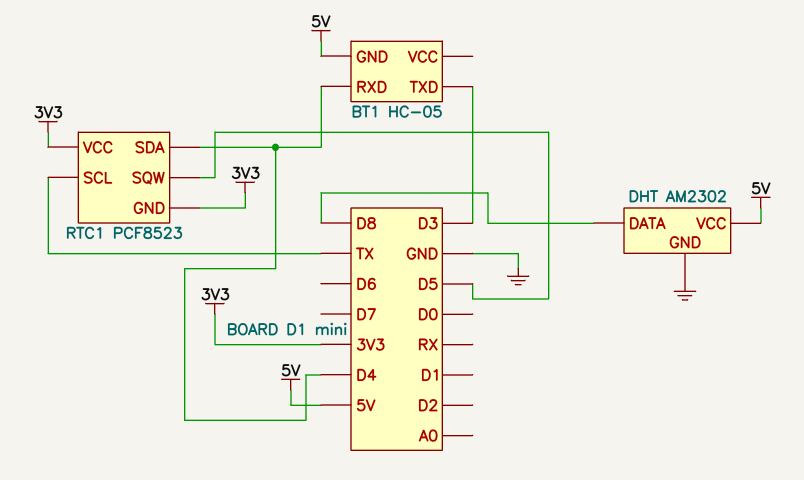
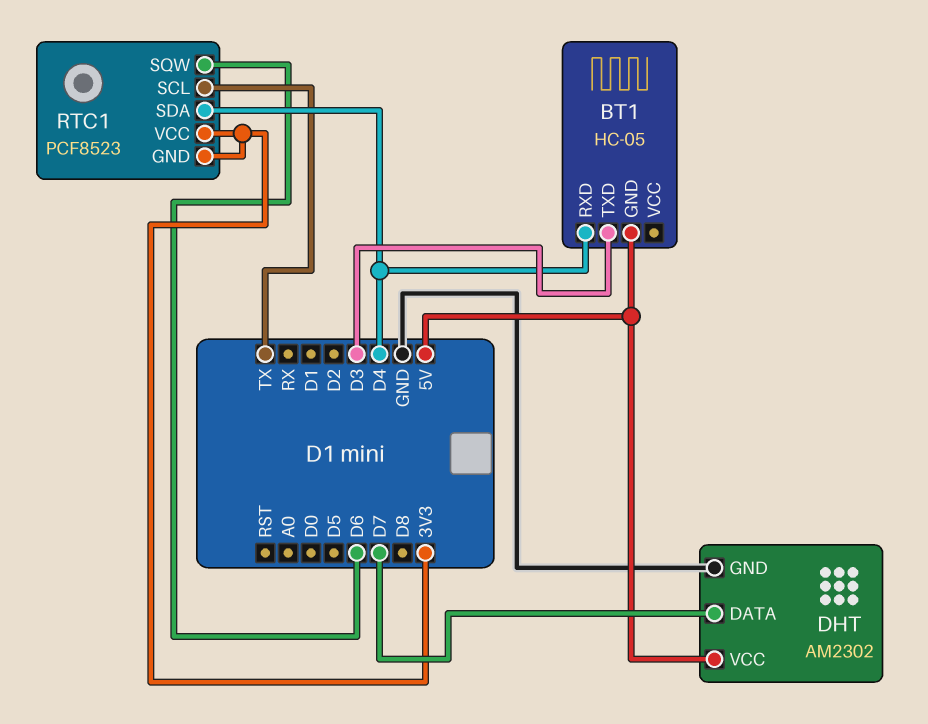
DHT pin DATA: D8 -> D7
RTC1 pin SQW: D5 -> D6

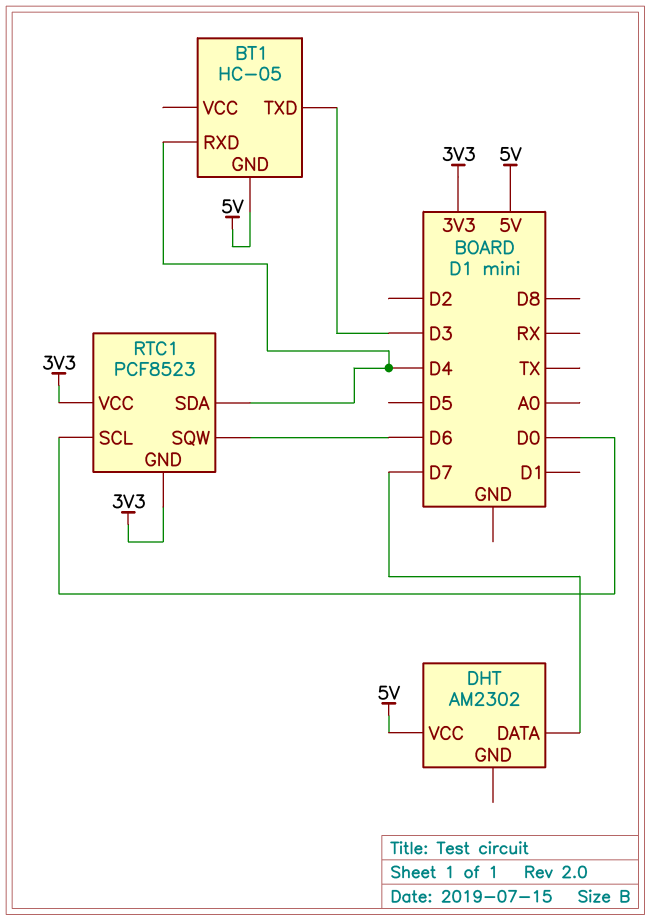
DHT pin GND: GND -> none
RTC1 pin SCL: TX -> D0

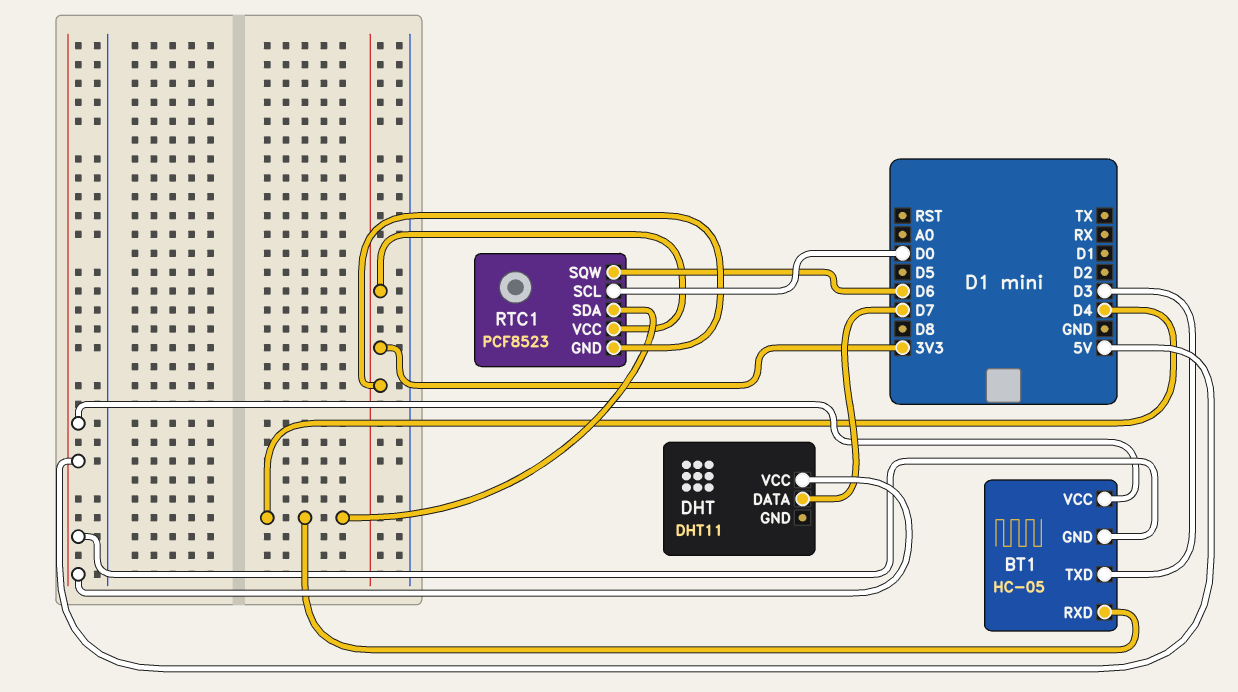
BT1 pin VCC: none -> 5V
DHT: AM2302 -> DHT11

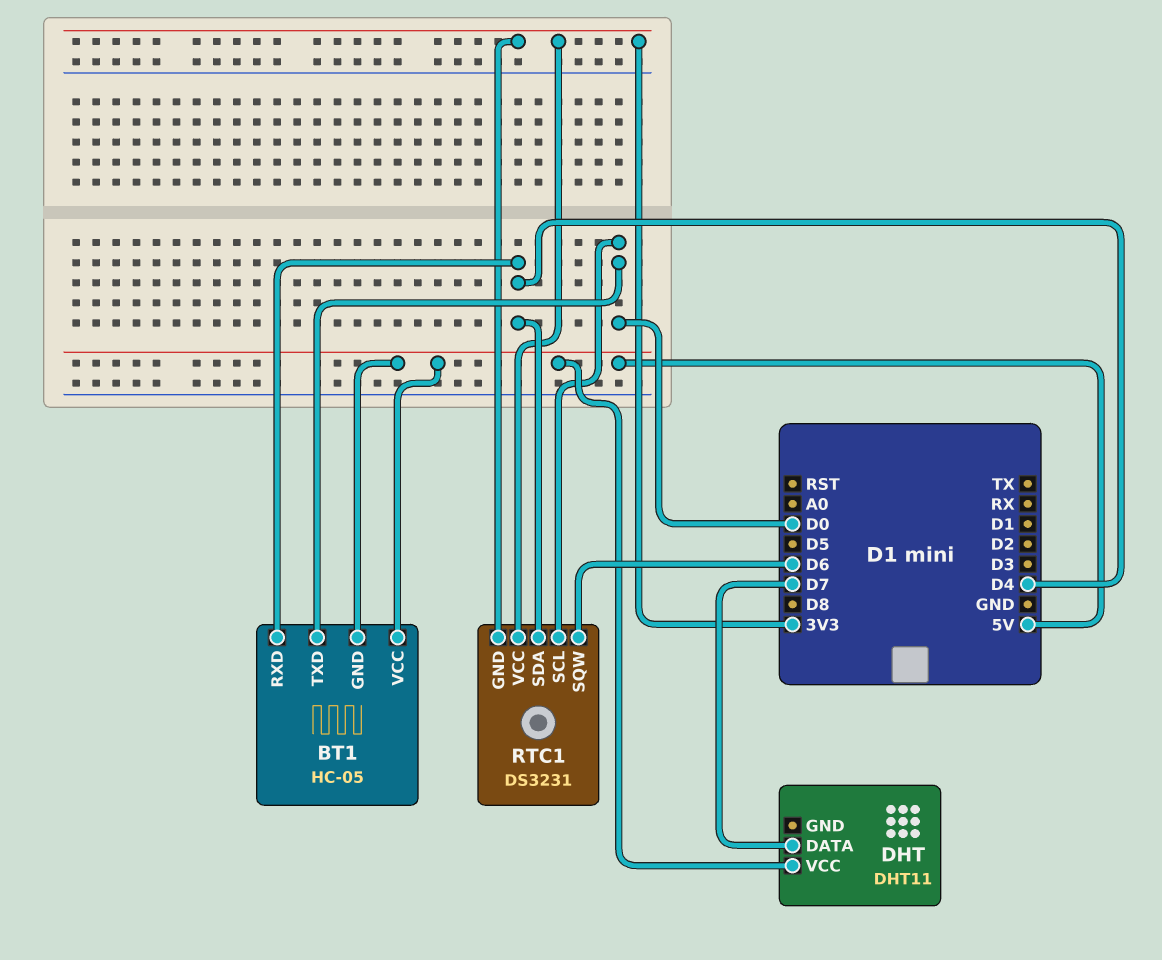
BT1 pin TXD: D3 -> D0
RTC1: PCF8523 -> DS3231

